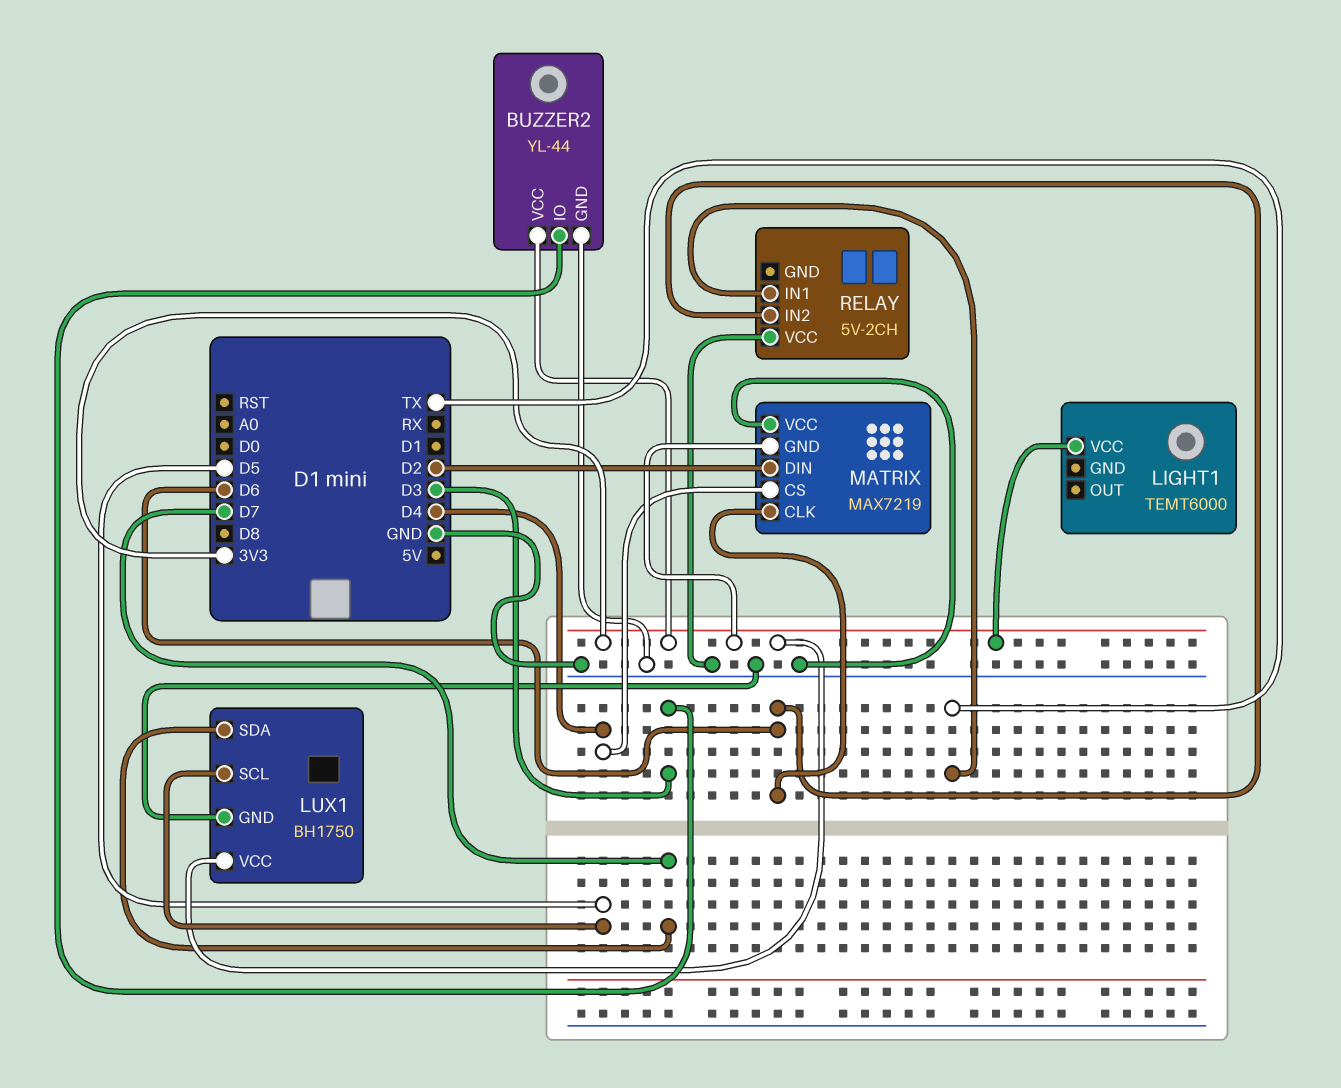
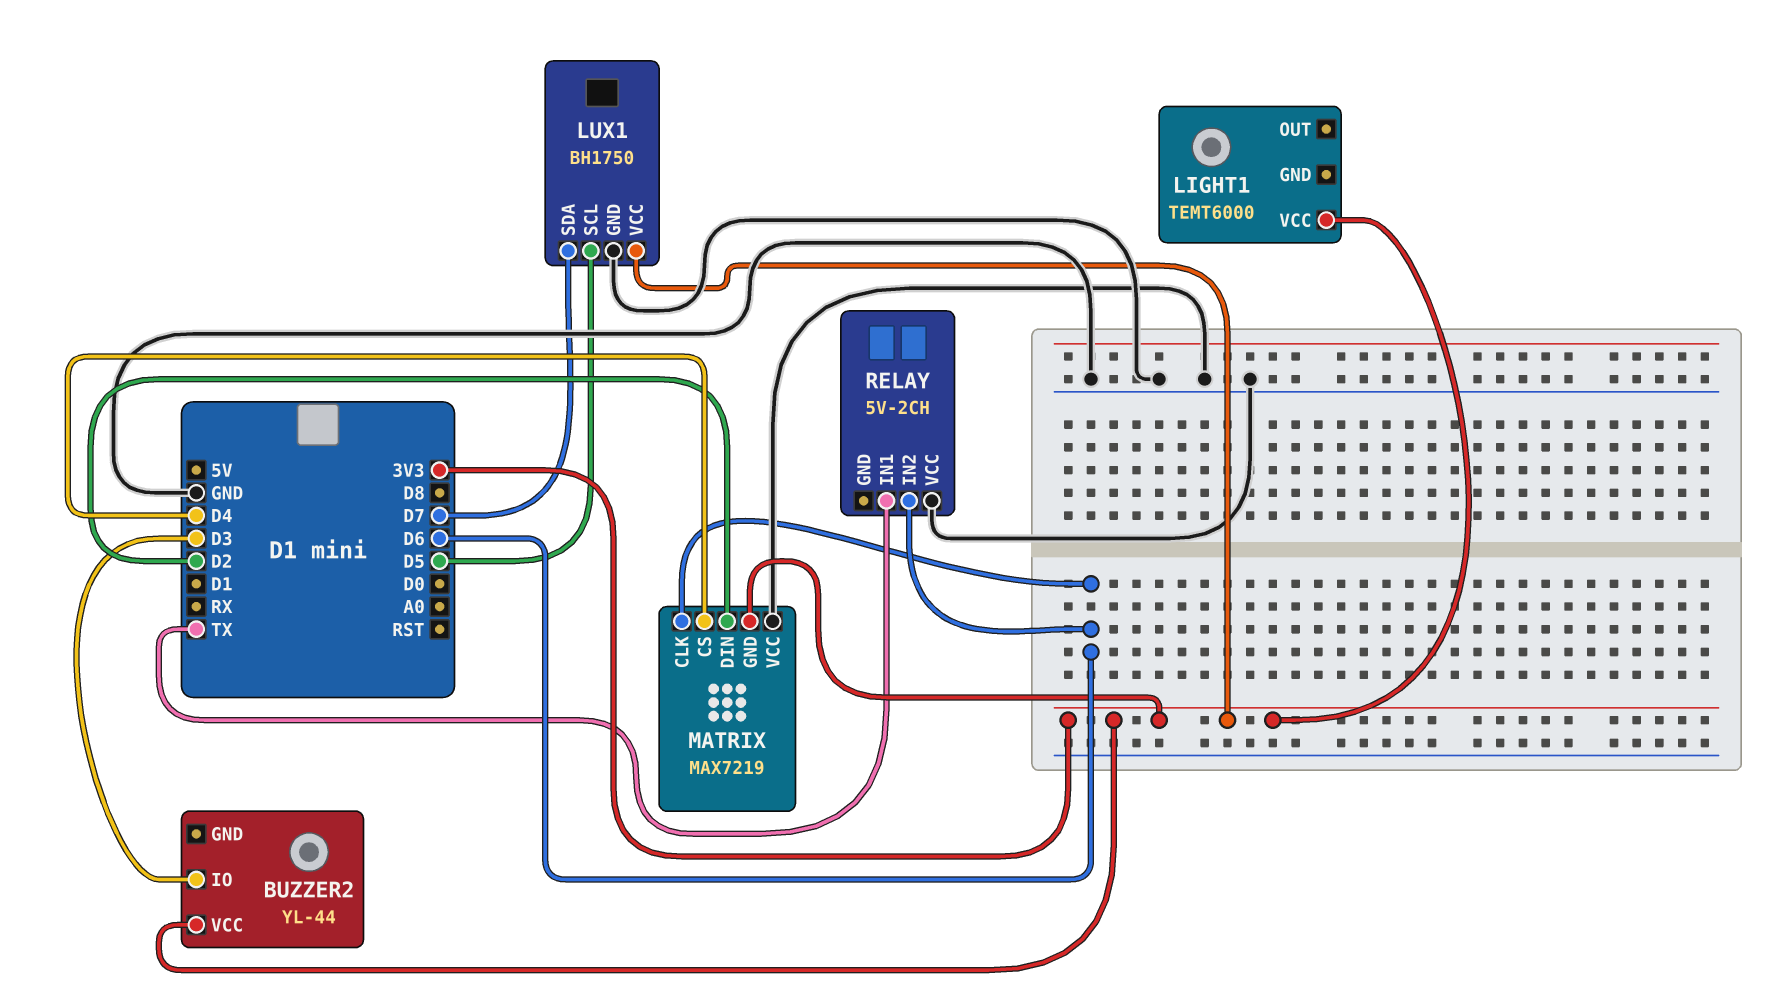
BUZZER2 pin GND: GND -> none

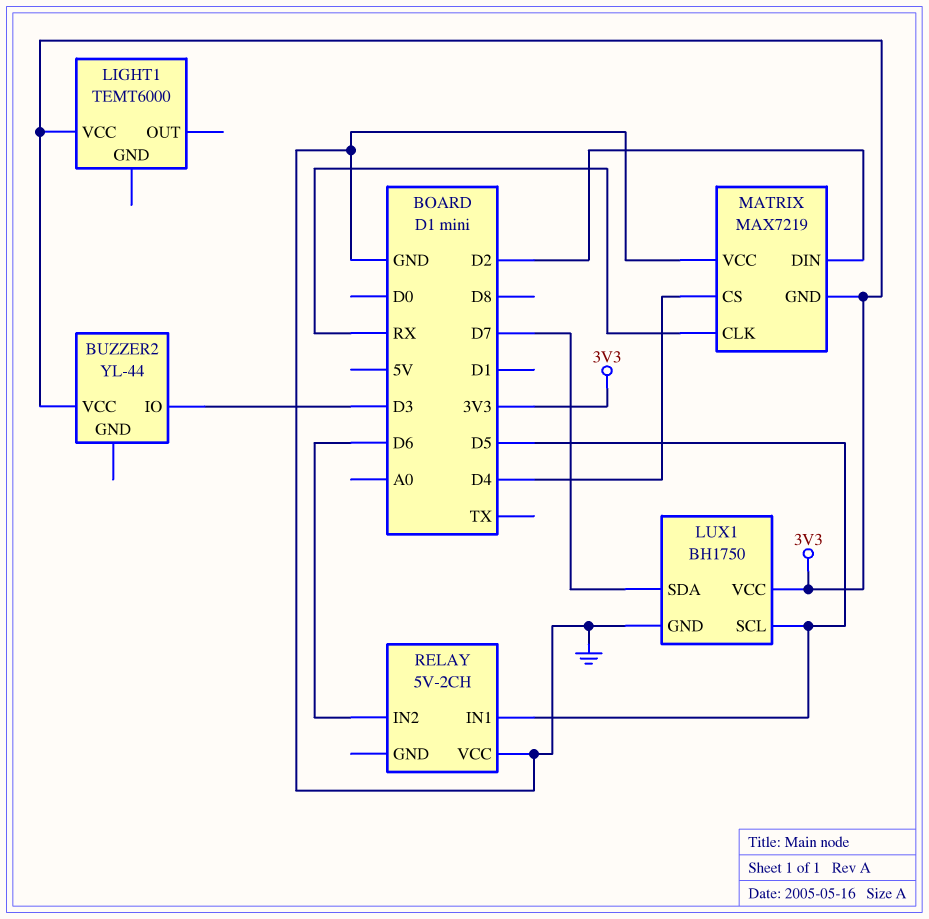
MATRIX pin CLK: D6 -> RX
RELAY pin IN1: TX -> D5

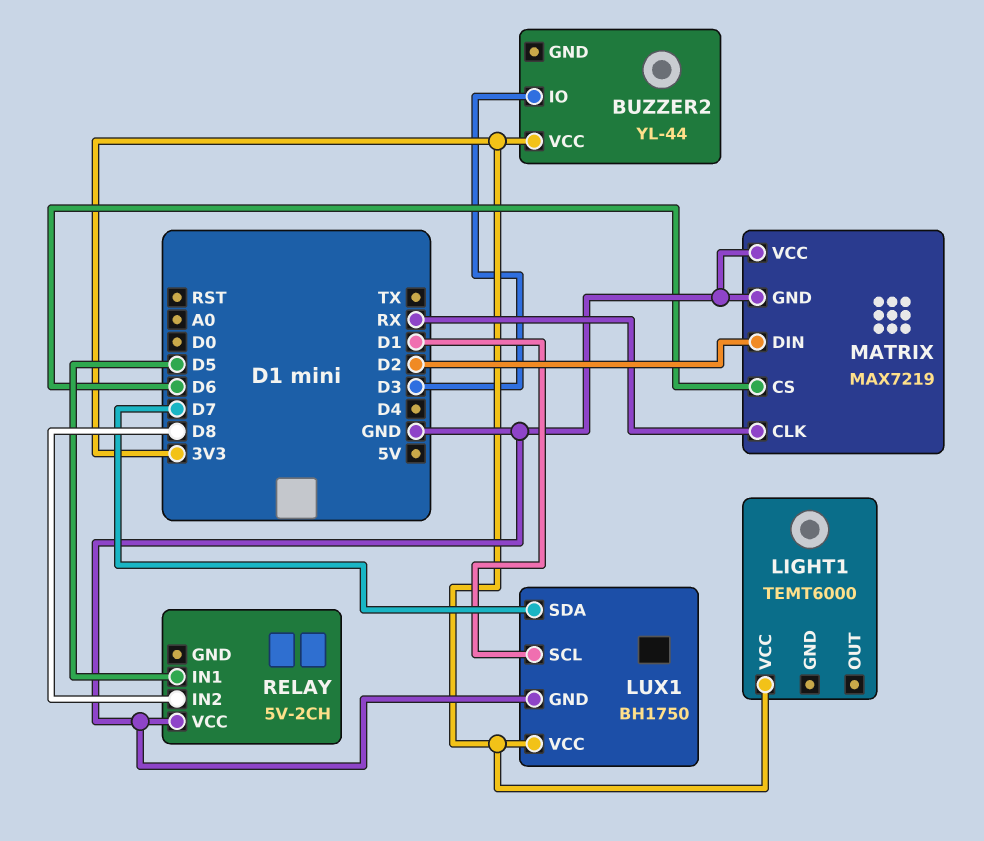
LUX1 pin SCL: D5 -> D1
MATRIX pin CS: D4 -> D6
MATRIX pin GND: 3V3 -> GND
RELAY pin IN2: D6 -> D8

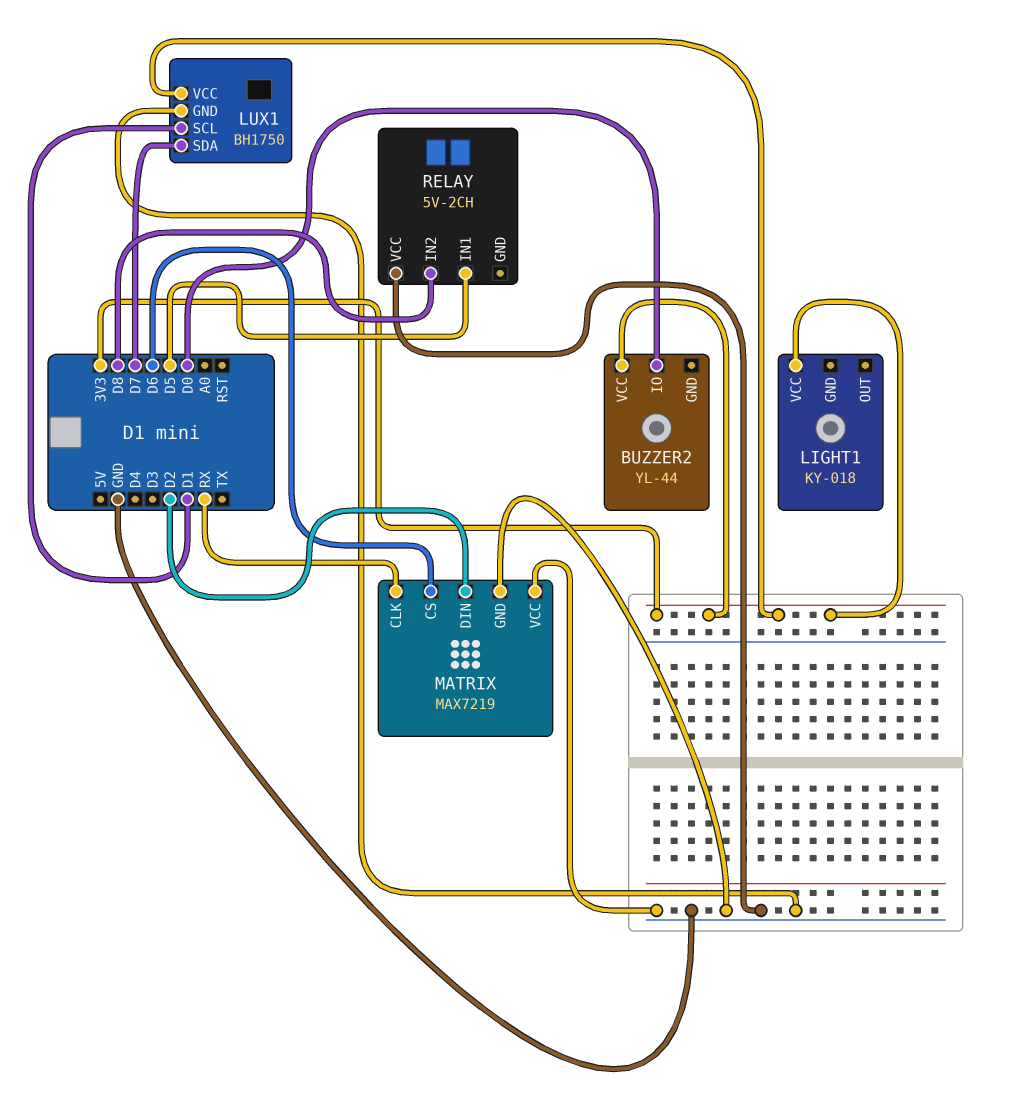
BUZZER2 pin IO: D3 -> D0
LIGHT1: TEMT6000 -> KY-018

